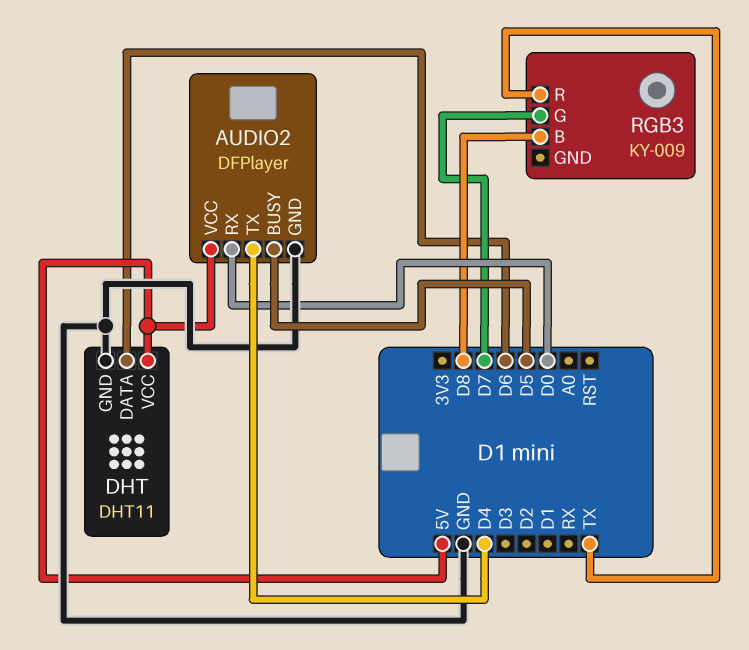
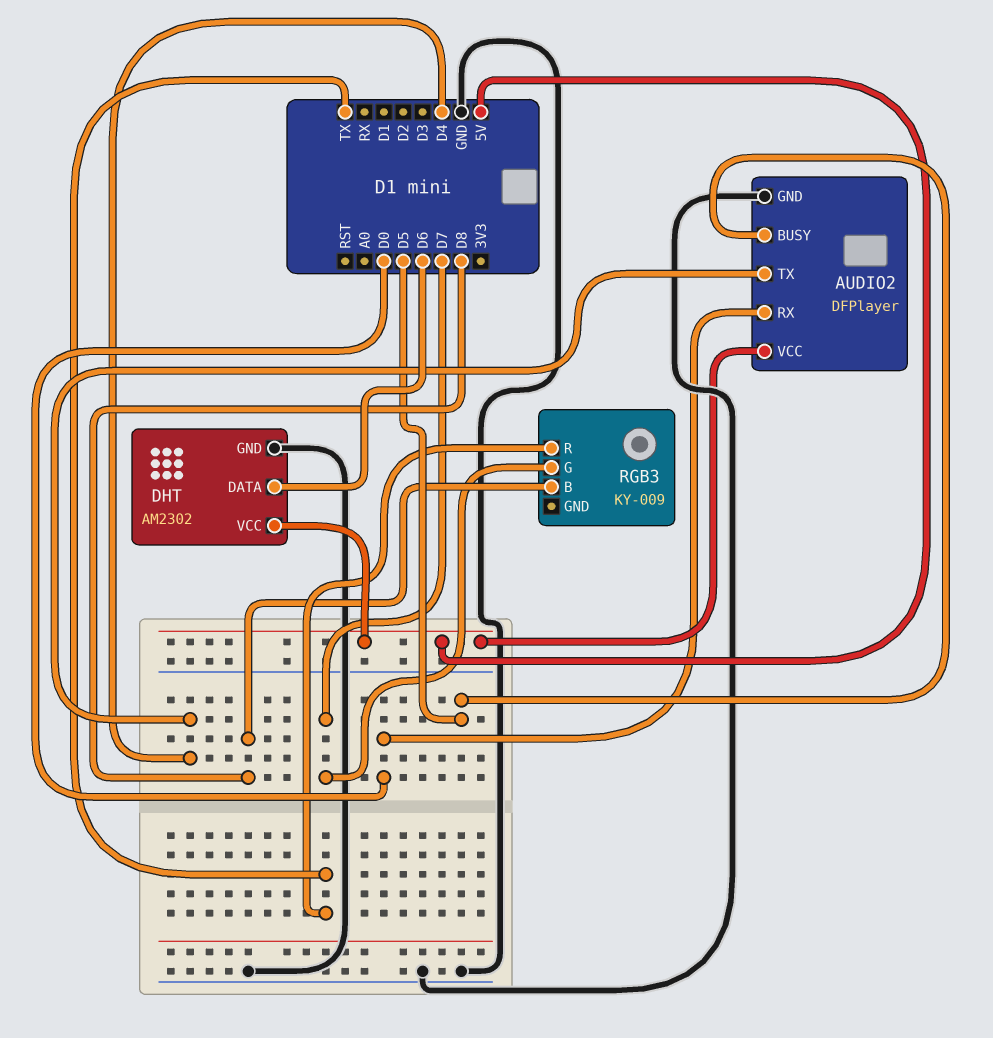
DHT: DHT11 -> AM2302

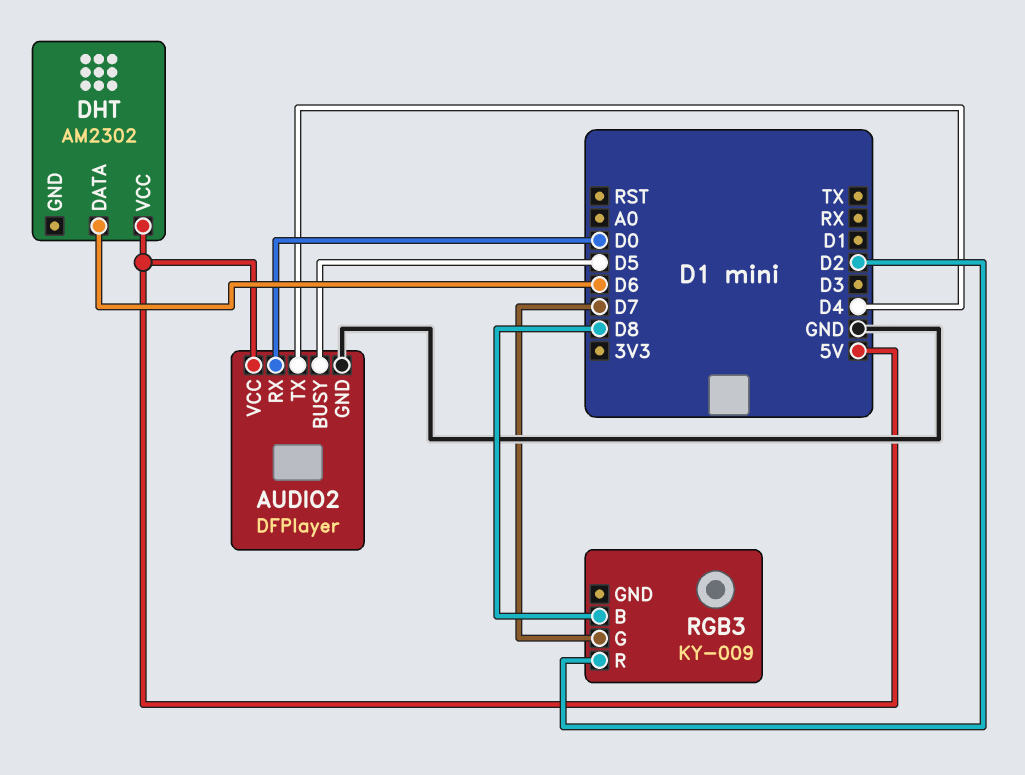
DHT pin GND: GND -> none
RGB3 pin R: TX -> D2

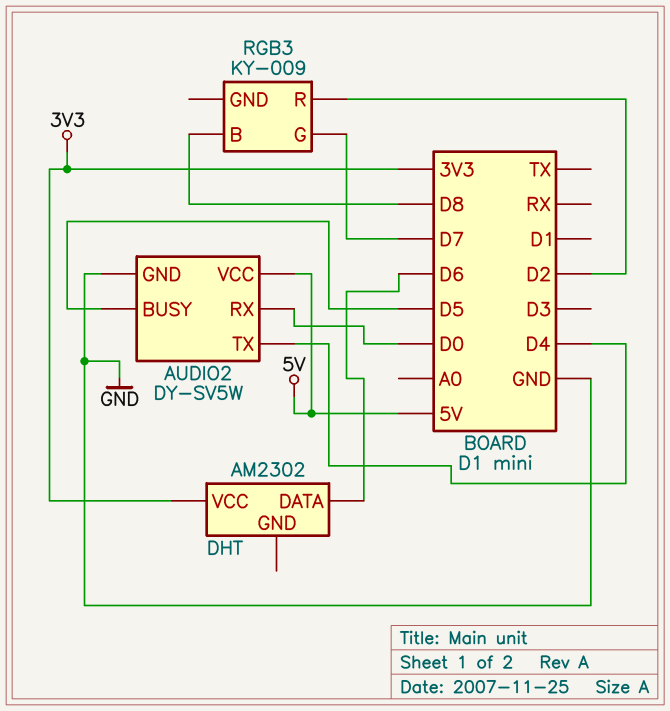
AUDIO2: DFPlayer -> DY-SV5W
DHT pin VCC: 5V -> 3V3

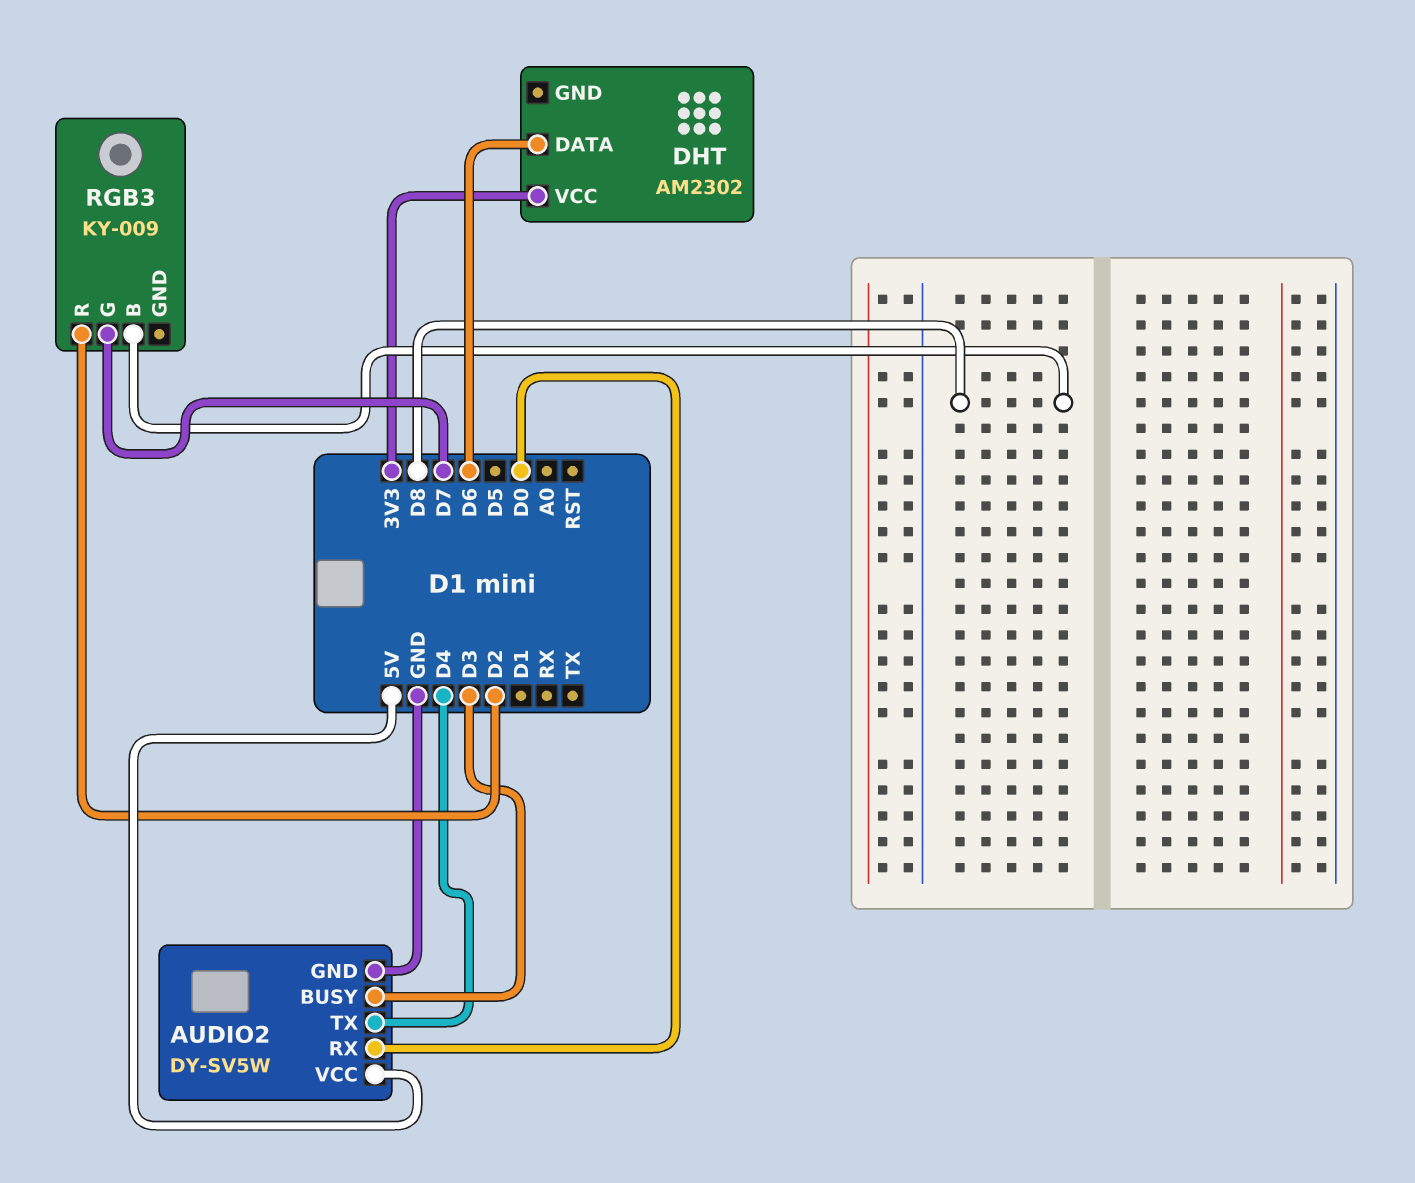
AUDIO2 pin BUSY: D5 -> D3

